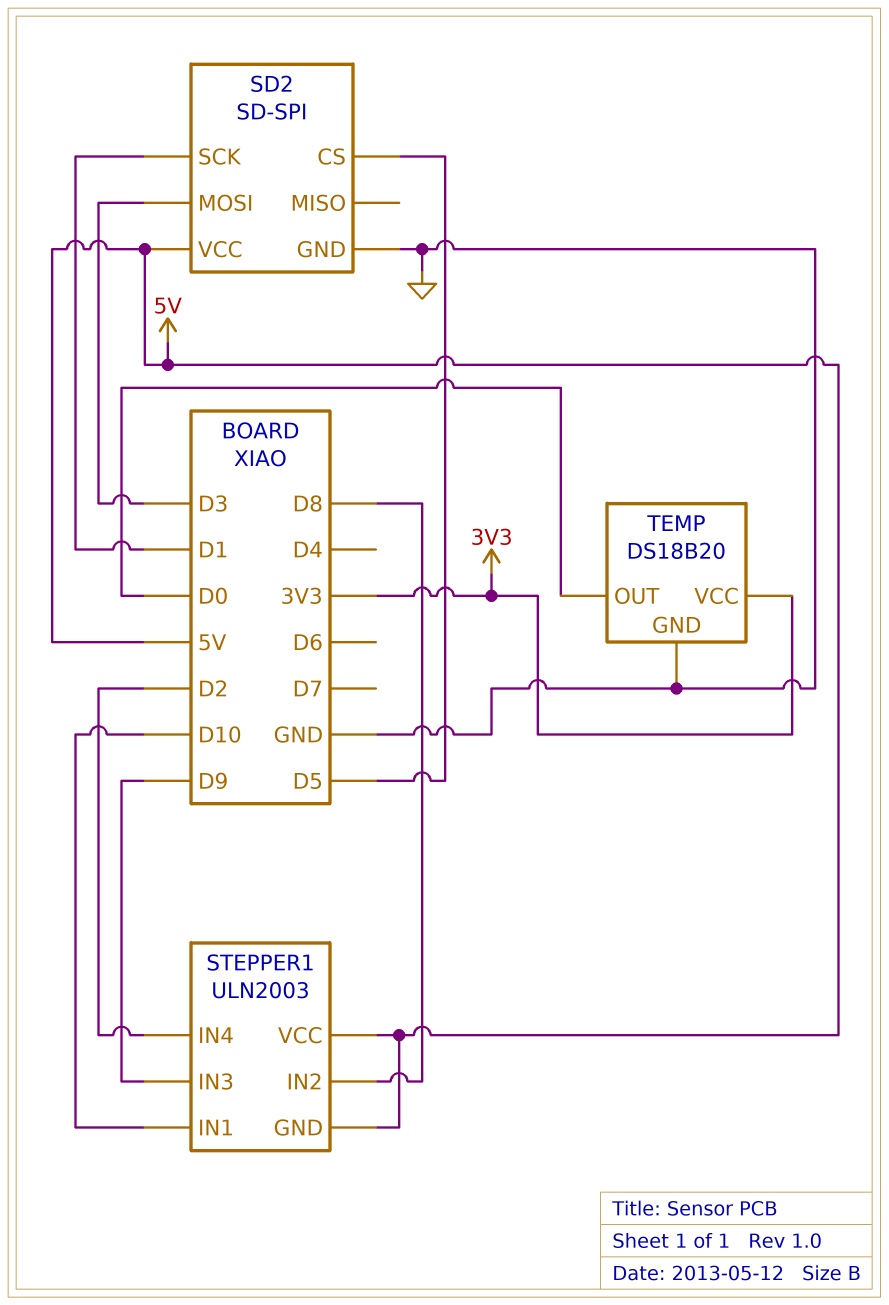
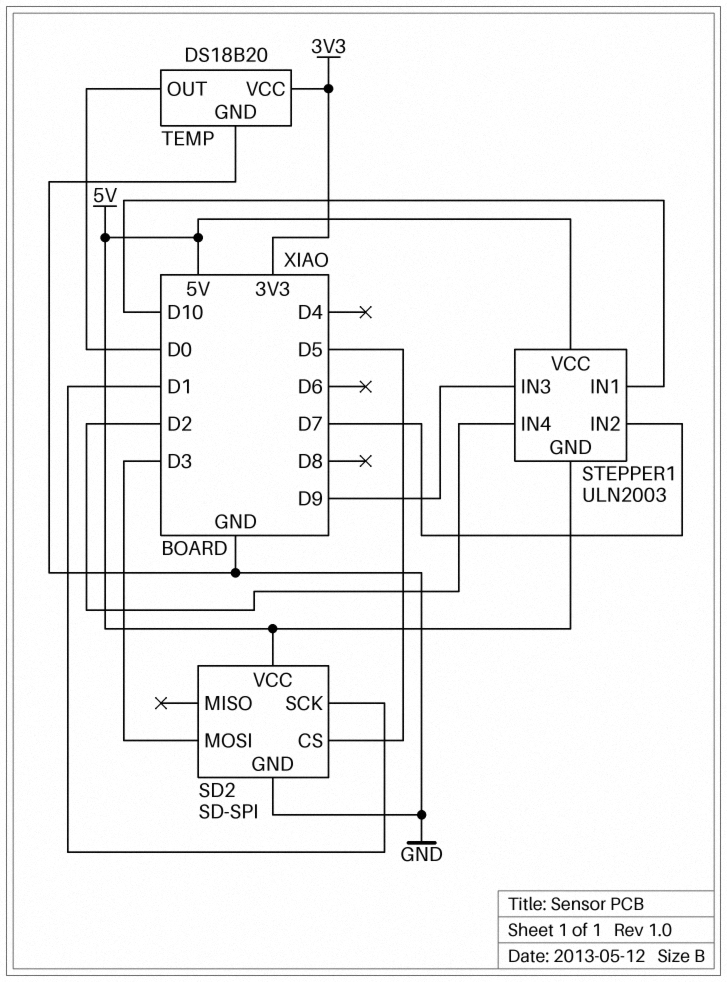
STEPPER1 pin IN2: D8 -> D7

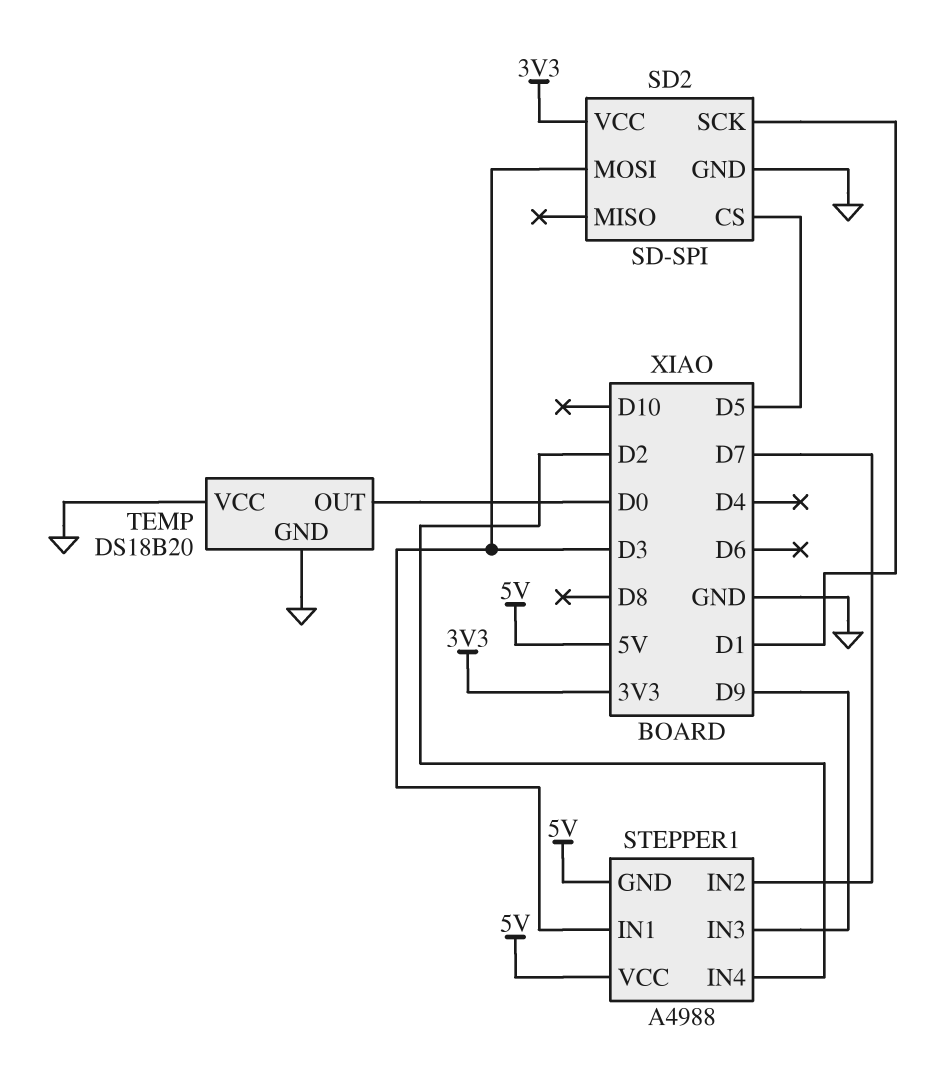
SD2 pin VCC: 5V -> 3V3
STEPPER1: ULN2003 -> A4988
STEPPER1 pin IN1: D10 -> D3
TEMP pin VCC: 3V3 -> GND

